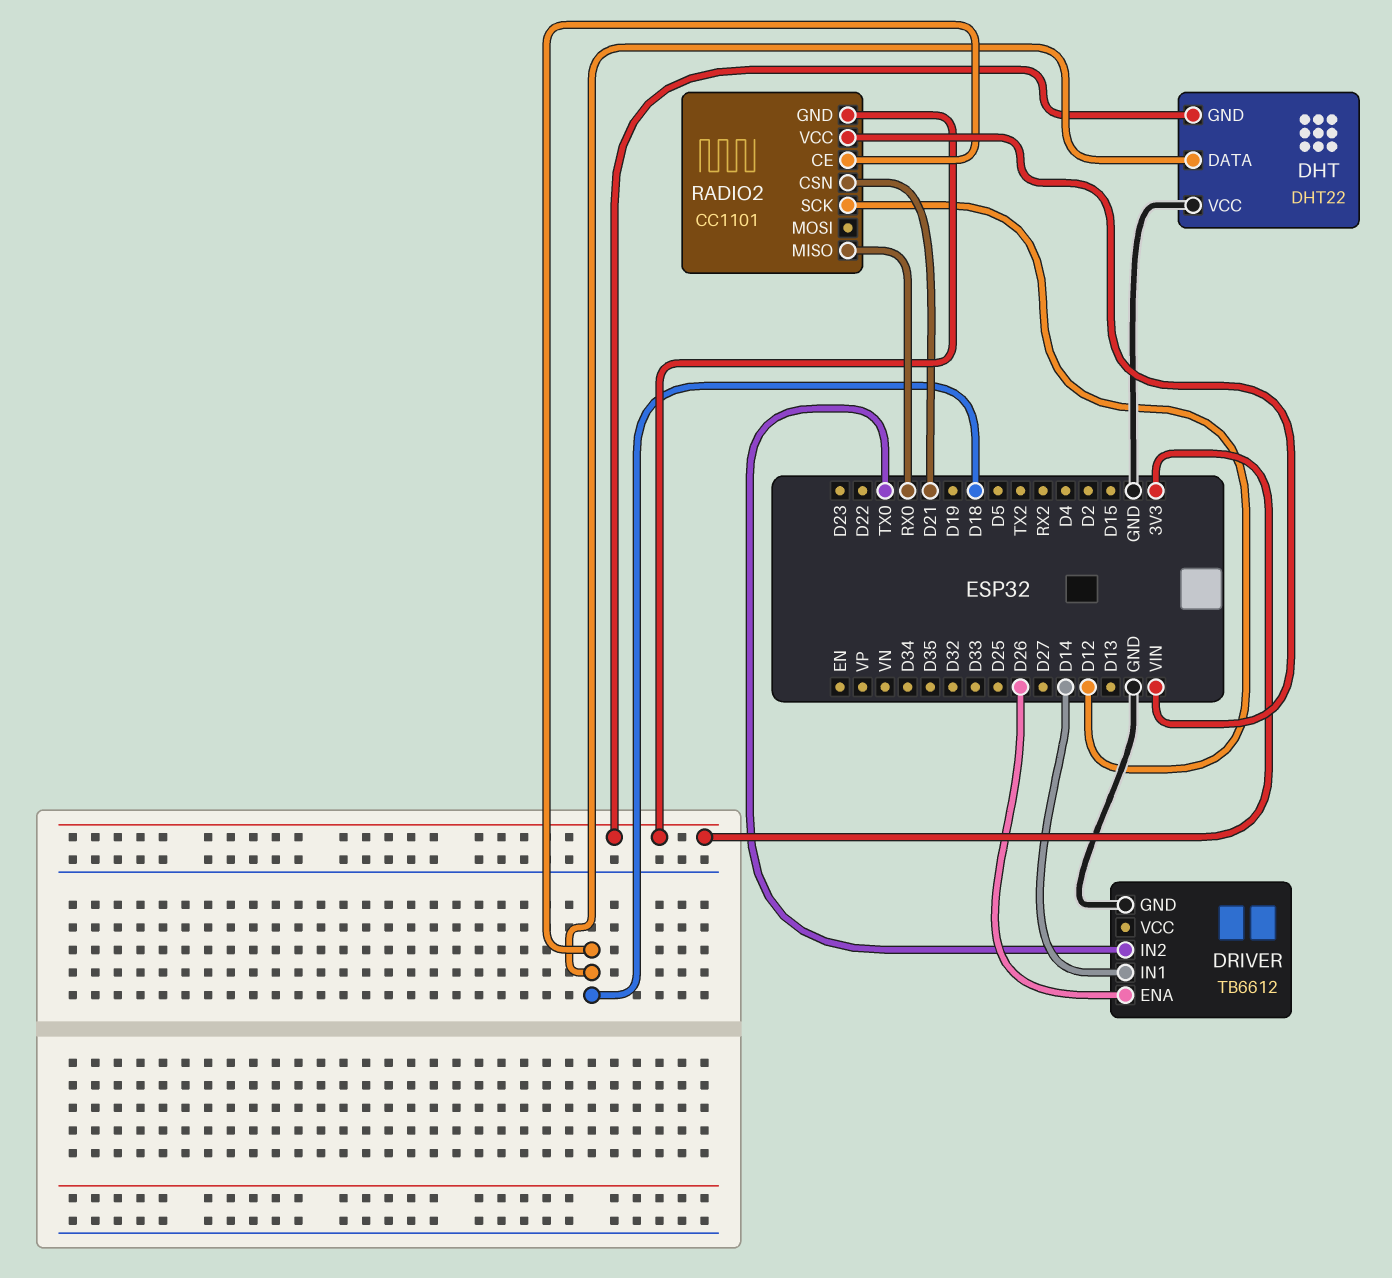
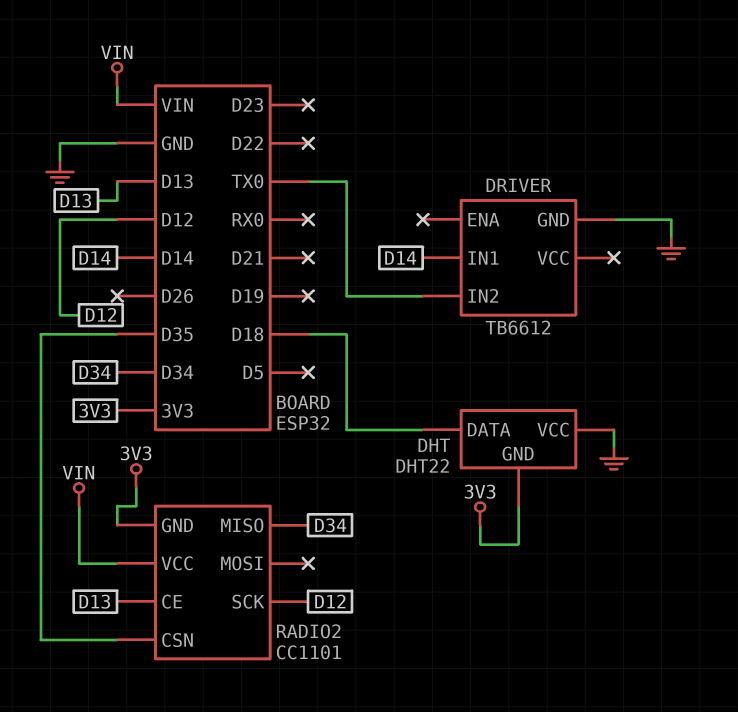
DRIVER pin ENA: D26 -> none
RADIO2 pin CE: D18 -> D13
RADIO2 pin CSN: D21 -> D35
RADIO2 pin MISO: RX0 -> D34

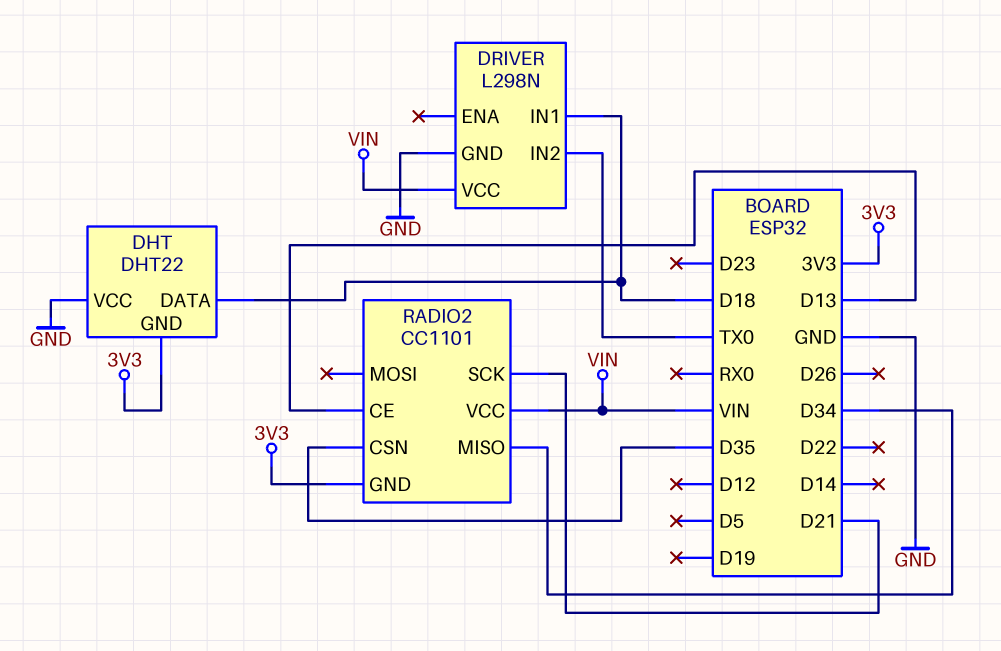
DRIVER: TB6612 -> L298N
DRIVER pin IN1: D14 -> D18
DRIVER pin VCC: none -> VIN
RADIO2 pin SCK: D12 -> D21

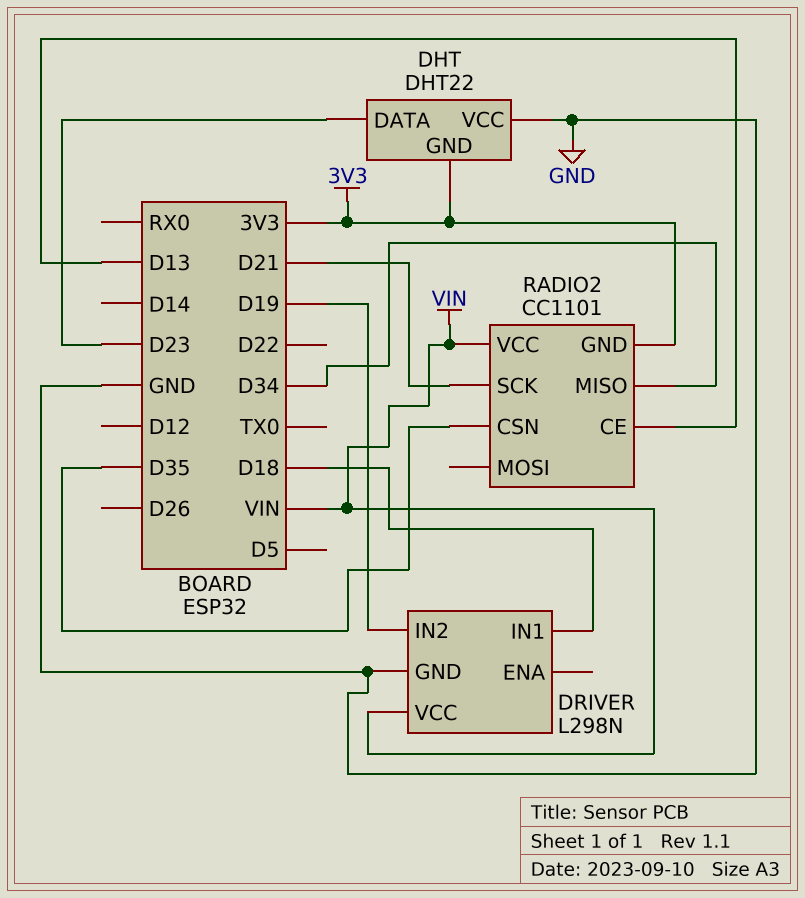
DHT pin DATA: D18 -> D23
DRIVER pin IN2: TX0 -> D19

